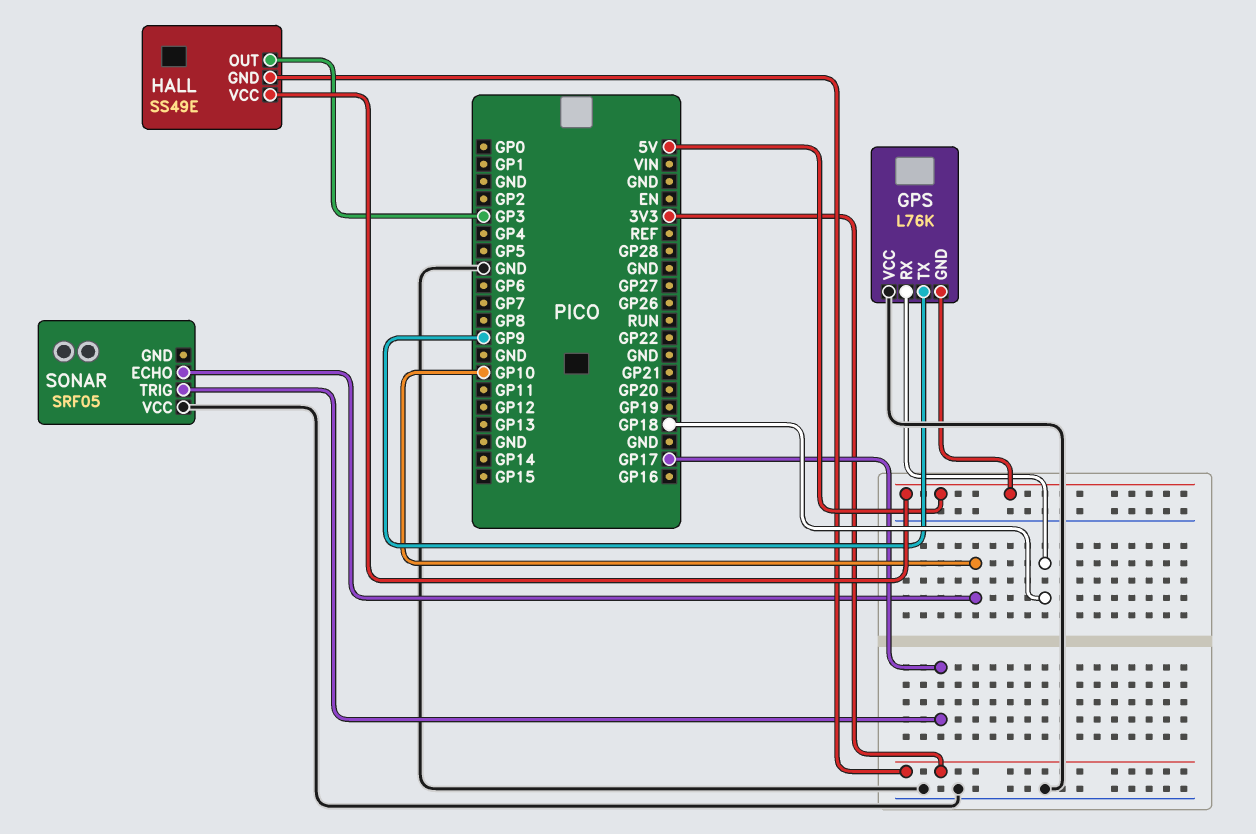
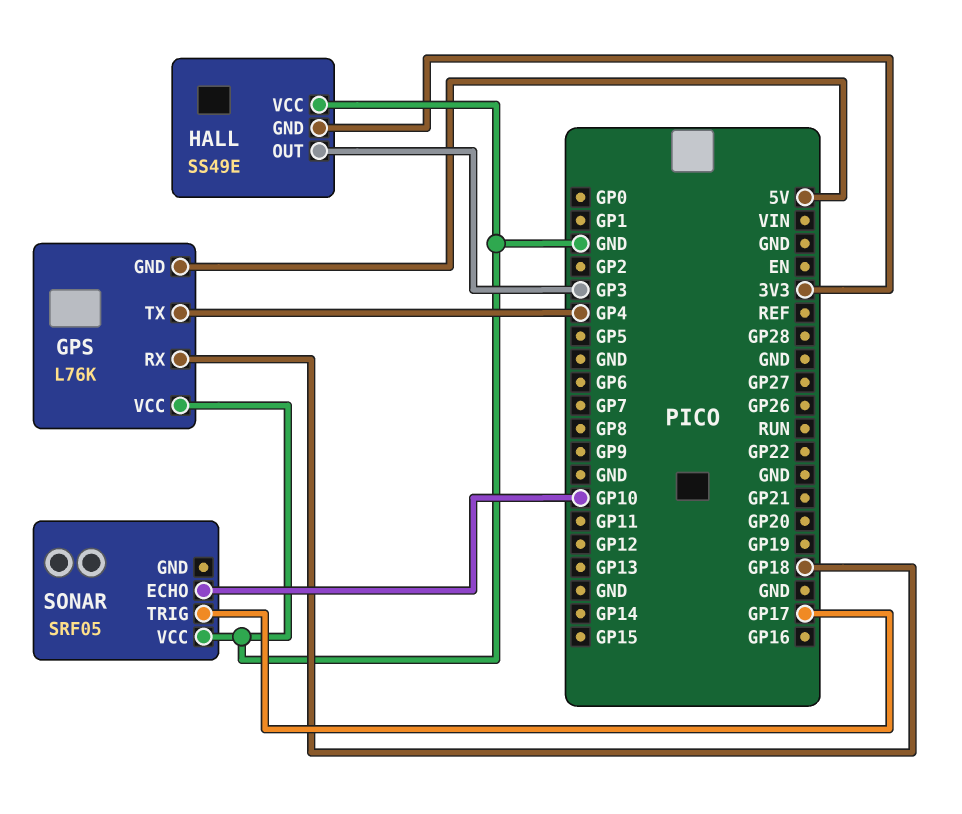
GPS pin TX: GP9 -> GP4
HALL pin VCC: 5V -> GND

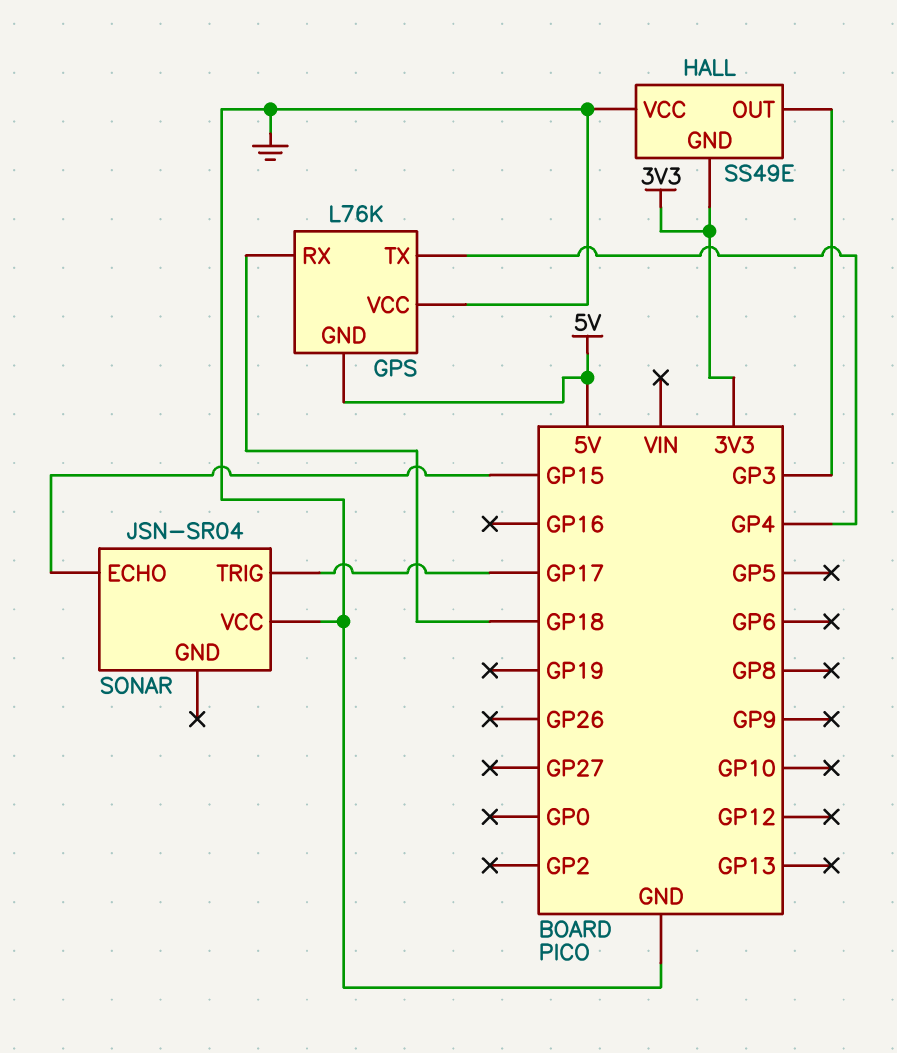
SONAR: SRF05 -> JSN-SR04
SONAR pin ECHO: GP10 -> GP15

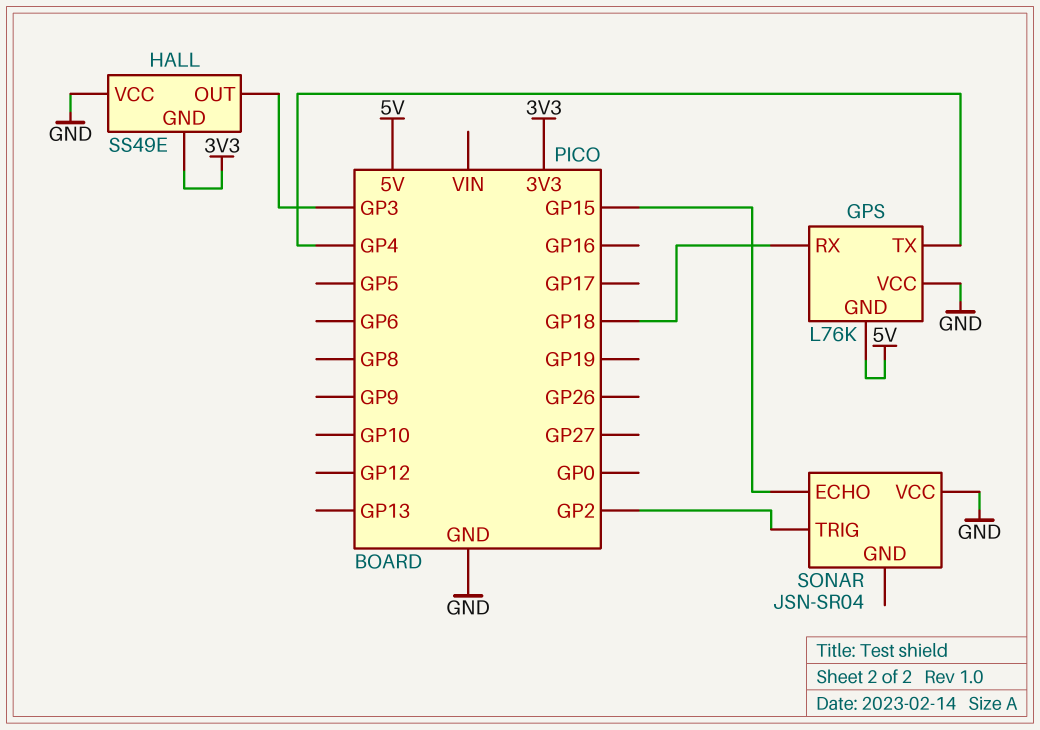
SONAR pin TRIG: GP17 -> GP2

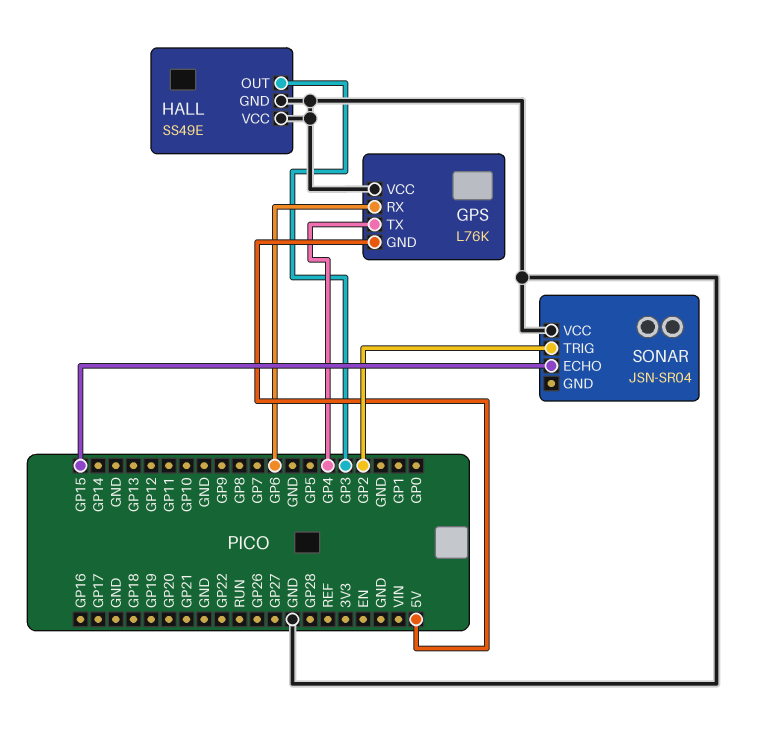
GPS pin RX: GP18 -> GP6
HALL pin GND: 3V3 -> GND

